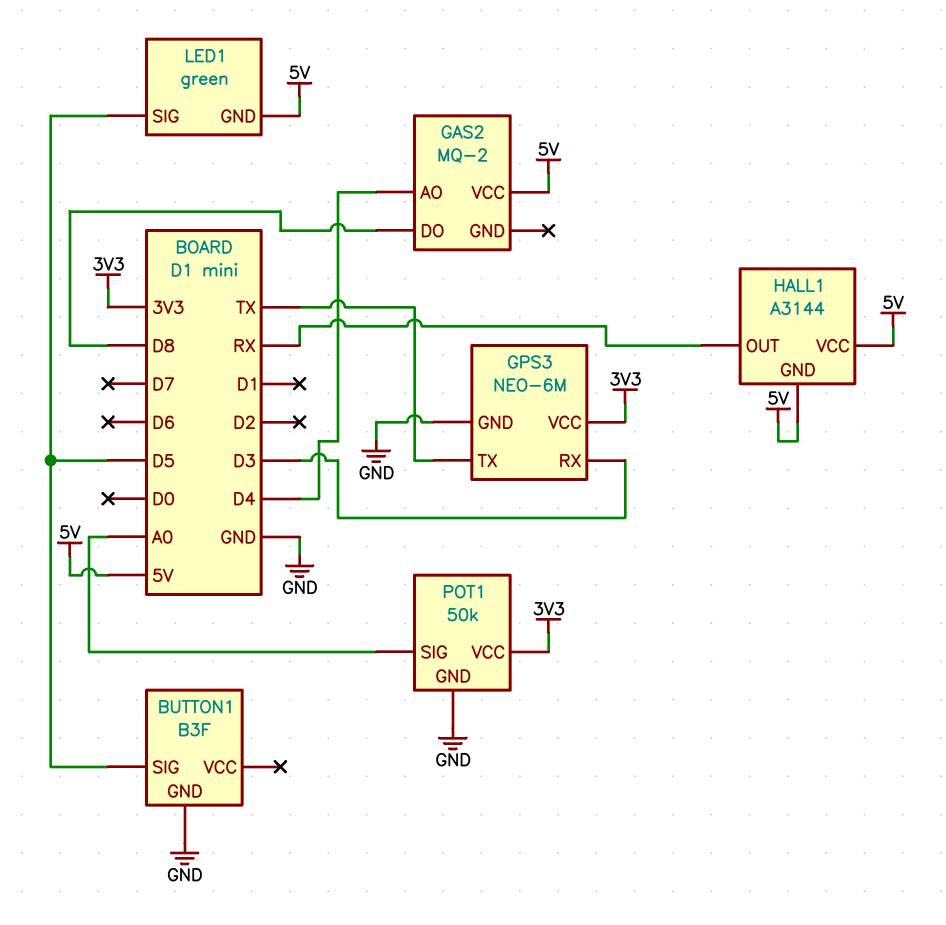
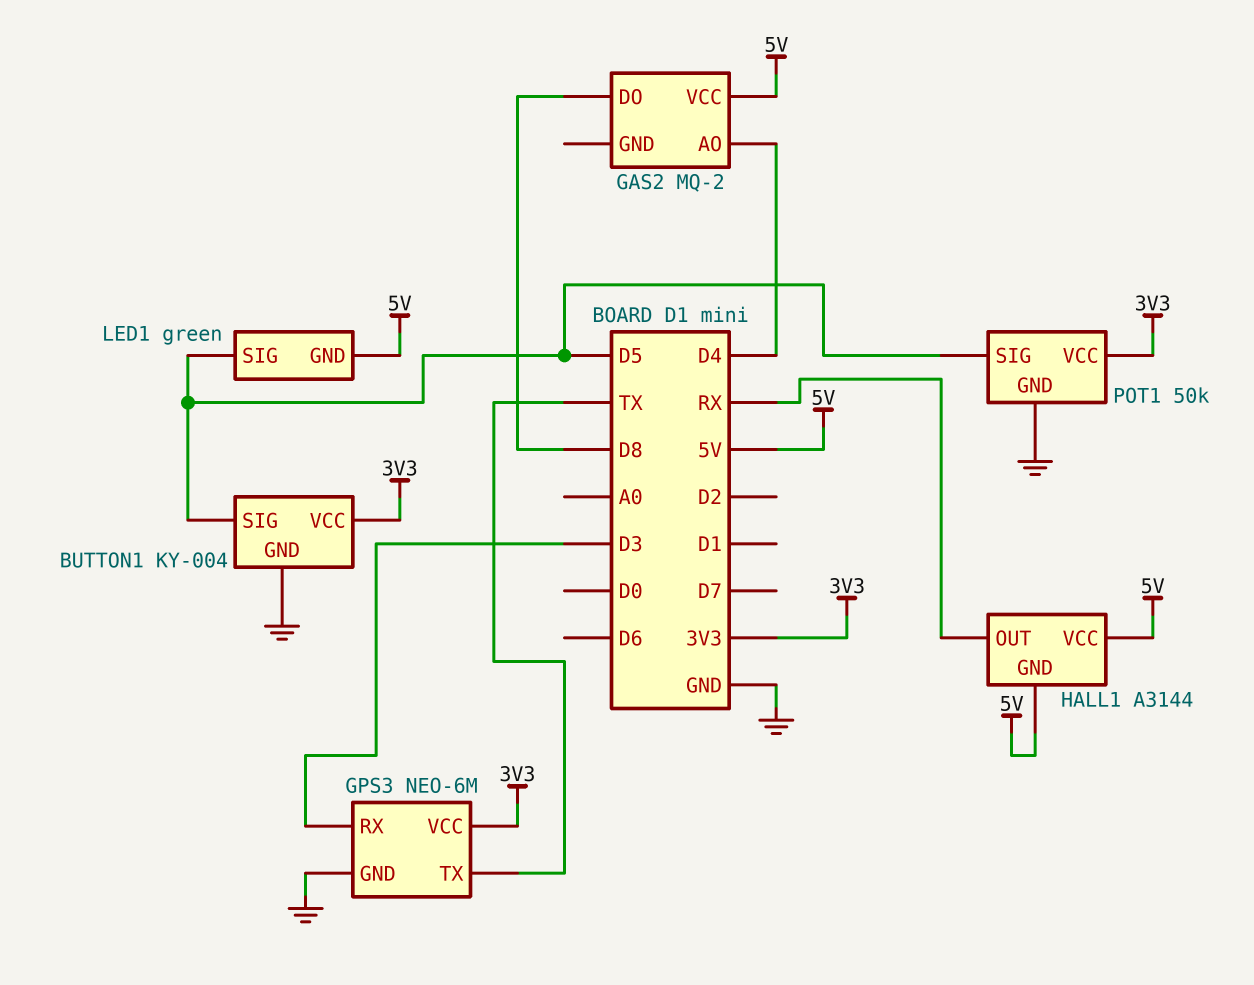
BUTTON1: B3F -> KY-004
BUTTON1 pin VCC: none -> 3V3
POT1 pin SIG: A0 -> D5

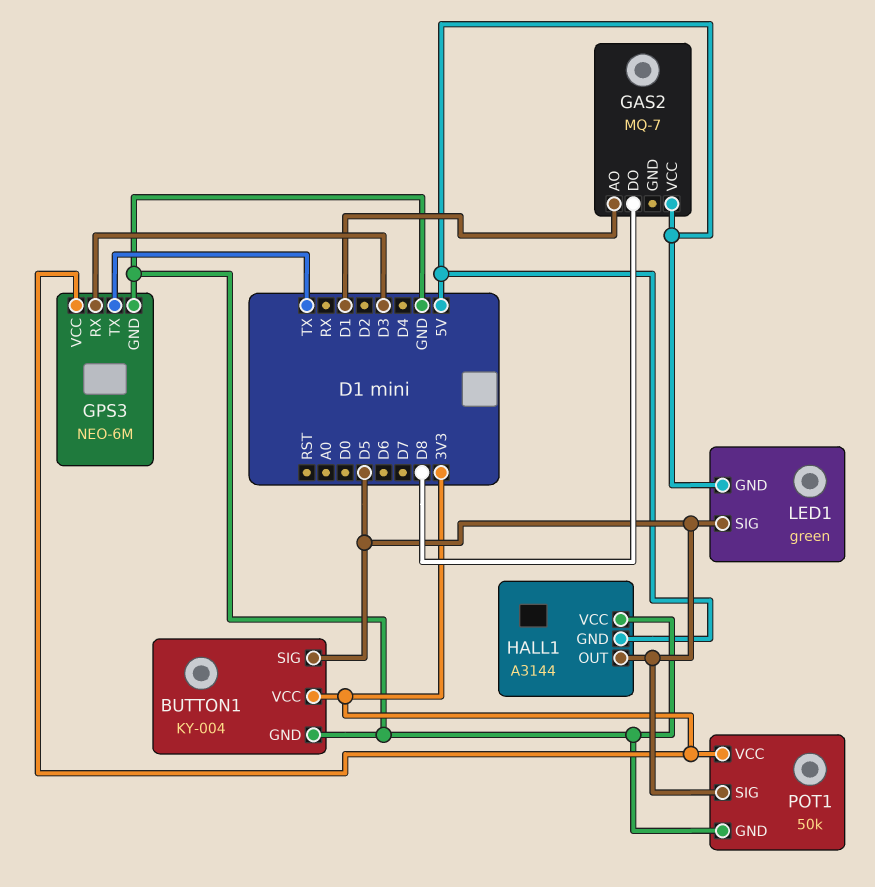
GAS2: MQ-2 -> MQ-7
GAS2 pin AO: D4 -> D1
HALL1 pin OUT: RX -> D5
HALL1 pin VCC: 5V -> GND

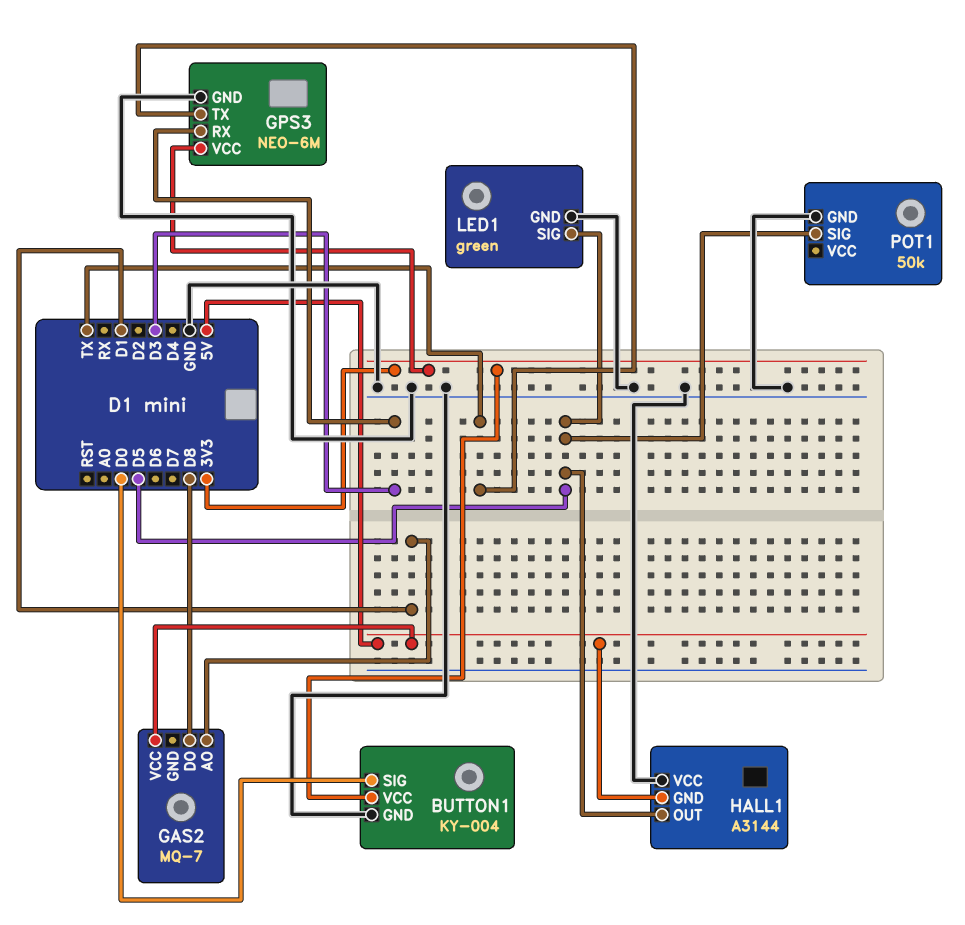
BUTTON1 pin SIG: D5 -> D0
LED1 pin GND: 5V -> GND
POT1 pin VCC: 3V3 -> none

